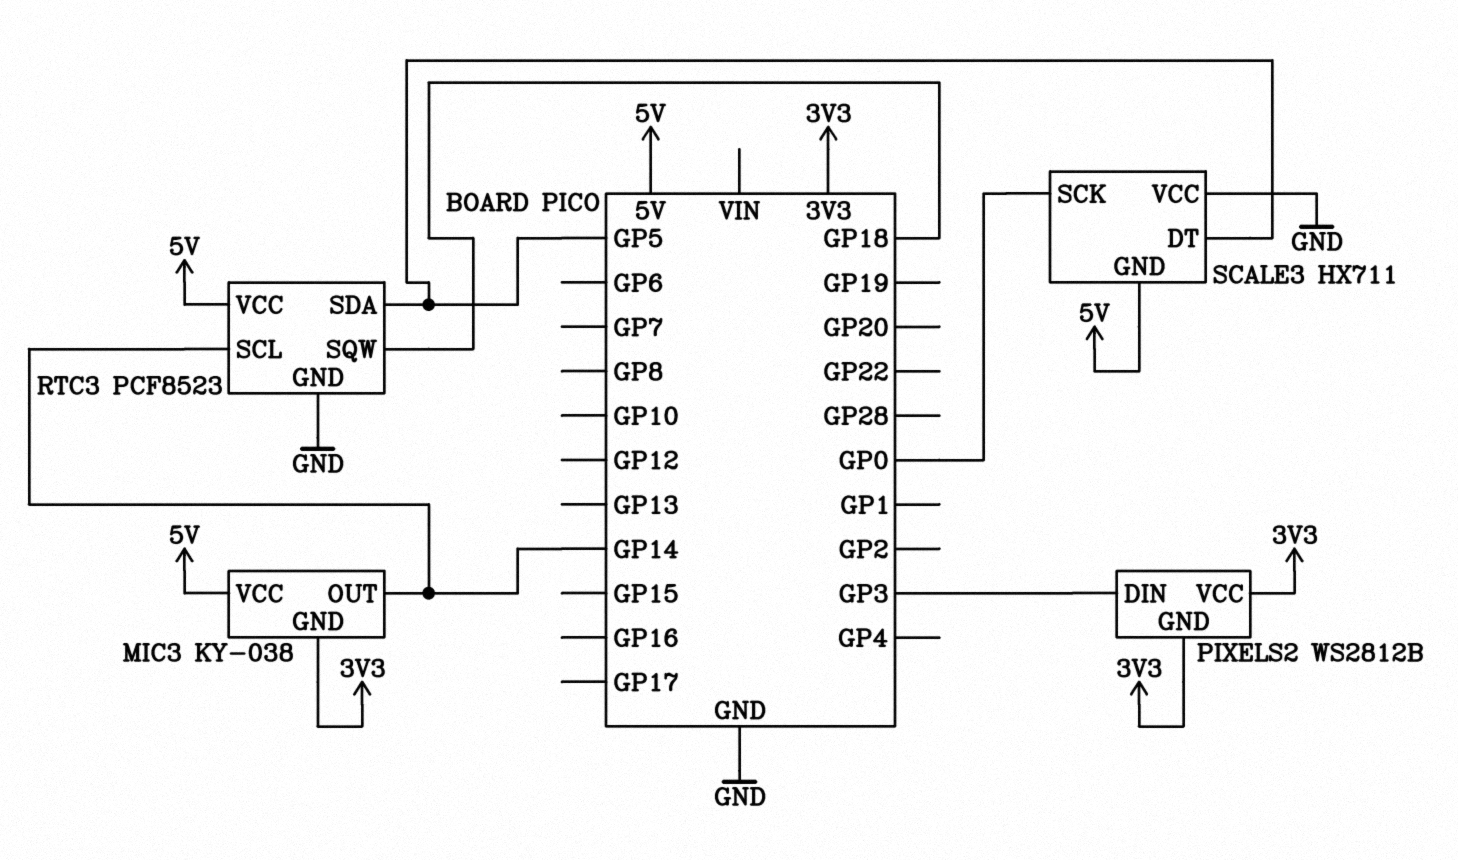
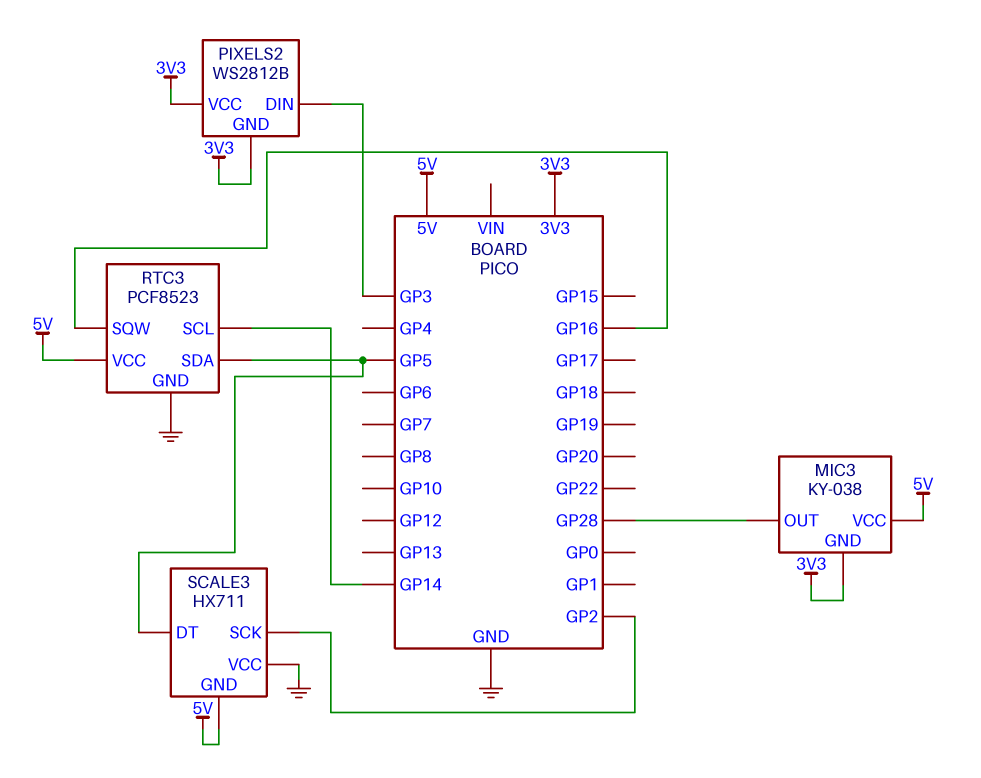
MIC3 pin OUT: GP14 -> GP28
RTC3 pin SQW: GP18 -> GP16
SCALE3 pin SCK: GP0 -> GP2

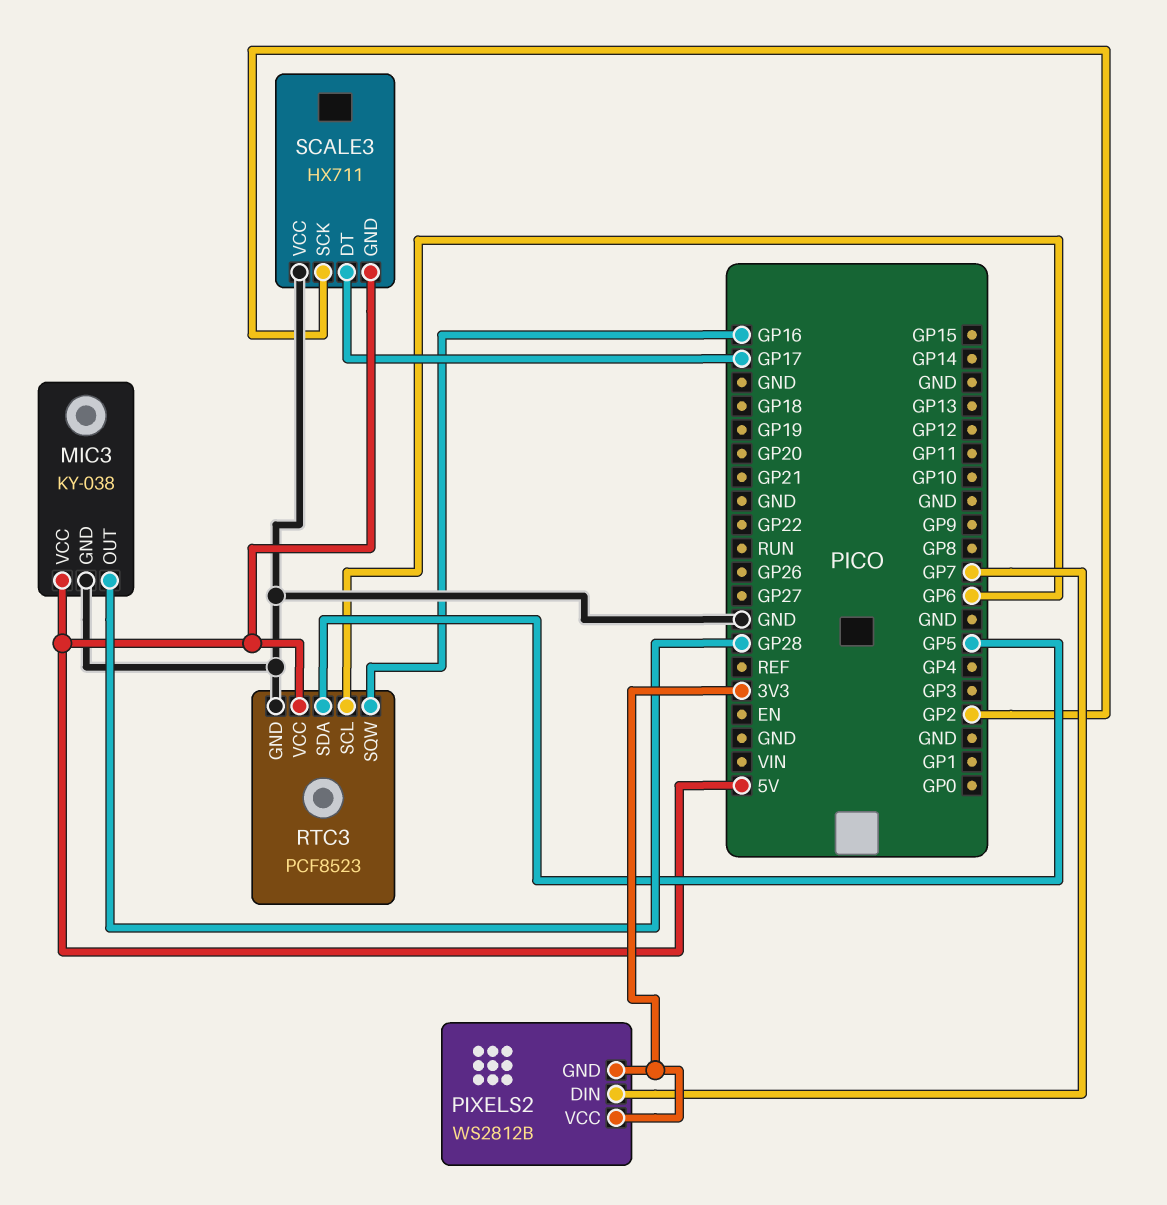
MIC3 pin GND: 3V3 -> GND
PIXELS2 pin DIN: GP3 -> GP7
RTC3 pin SCL: GP14 -> GP6
SCALE3 pin DT: GP5 -> GP17

